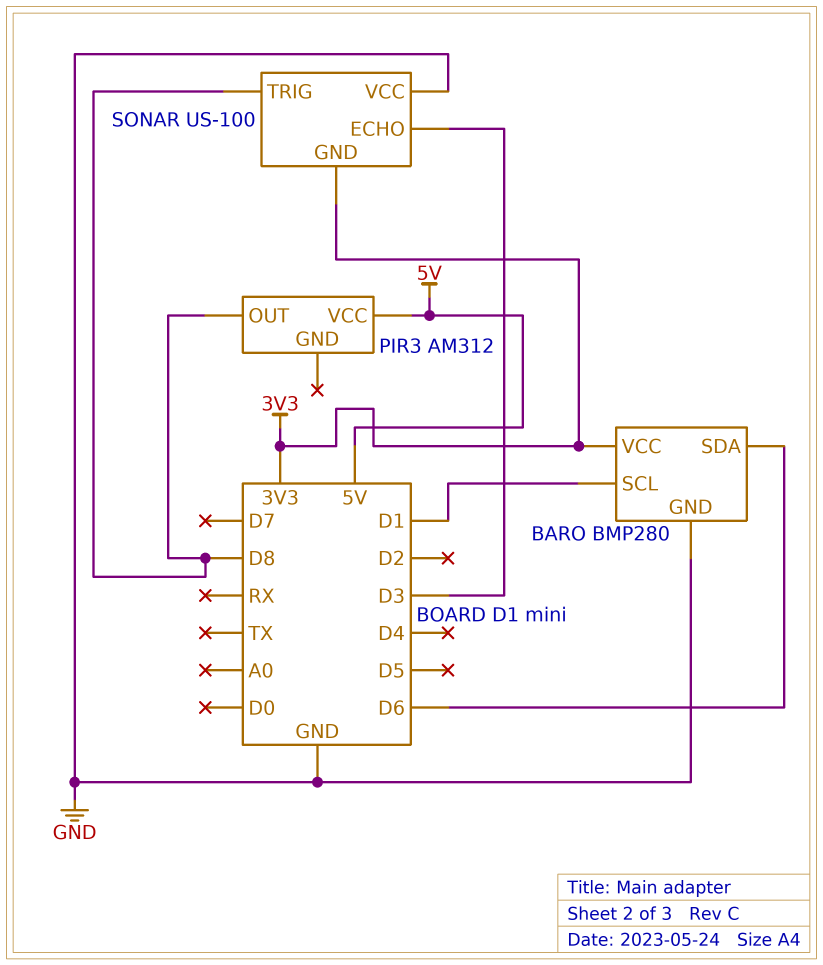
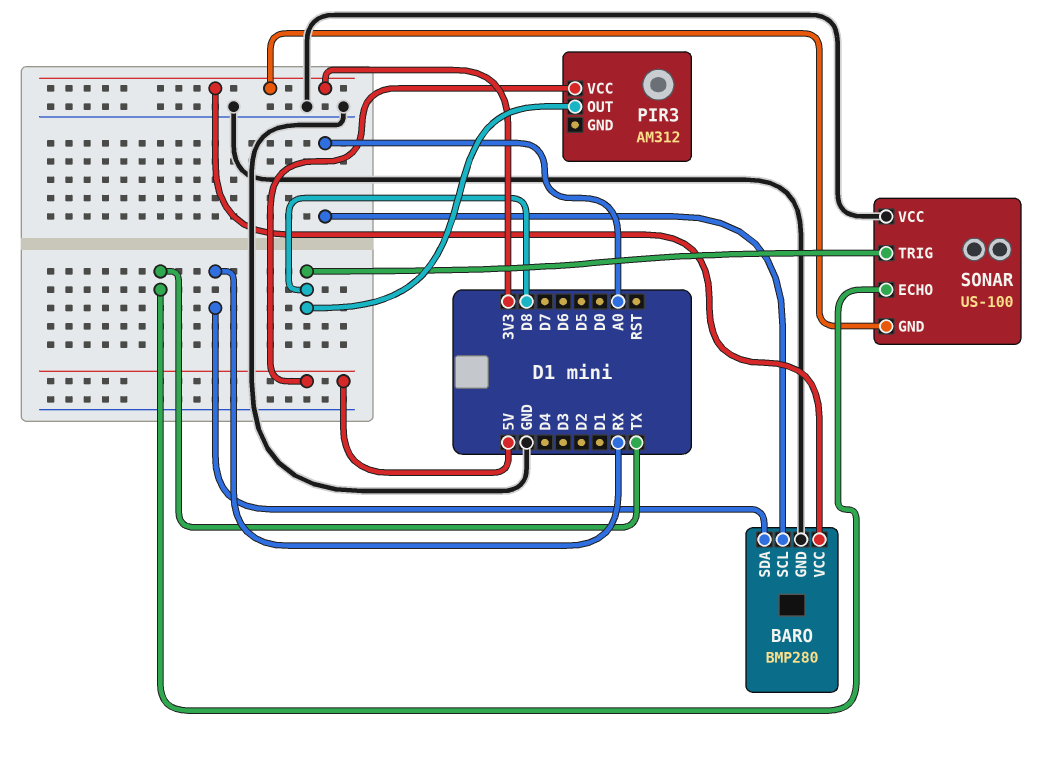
BARO pin SCL: D1 -> A0
BARO pin SDA: D6 -> RX
SONAR pin ECHO: D3 -> TX

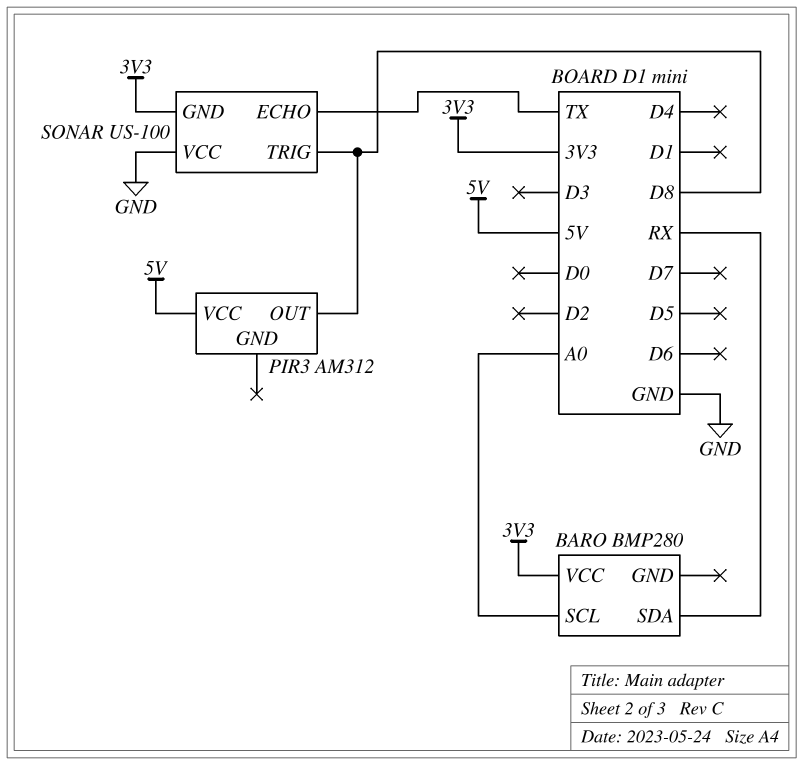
BARO pin GND: GND -> none

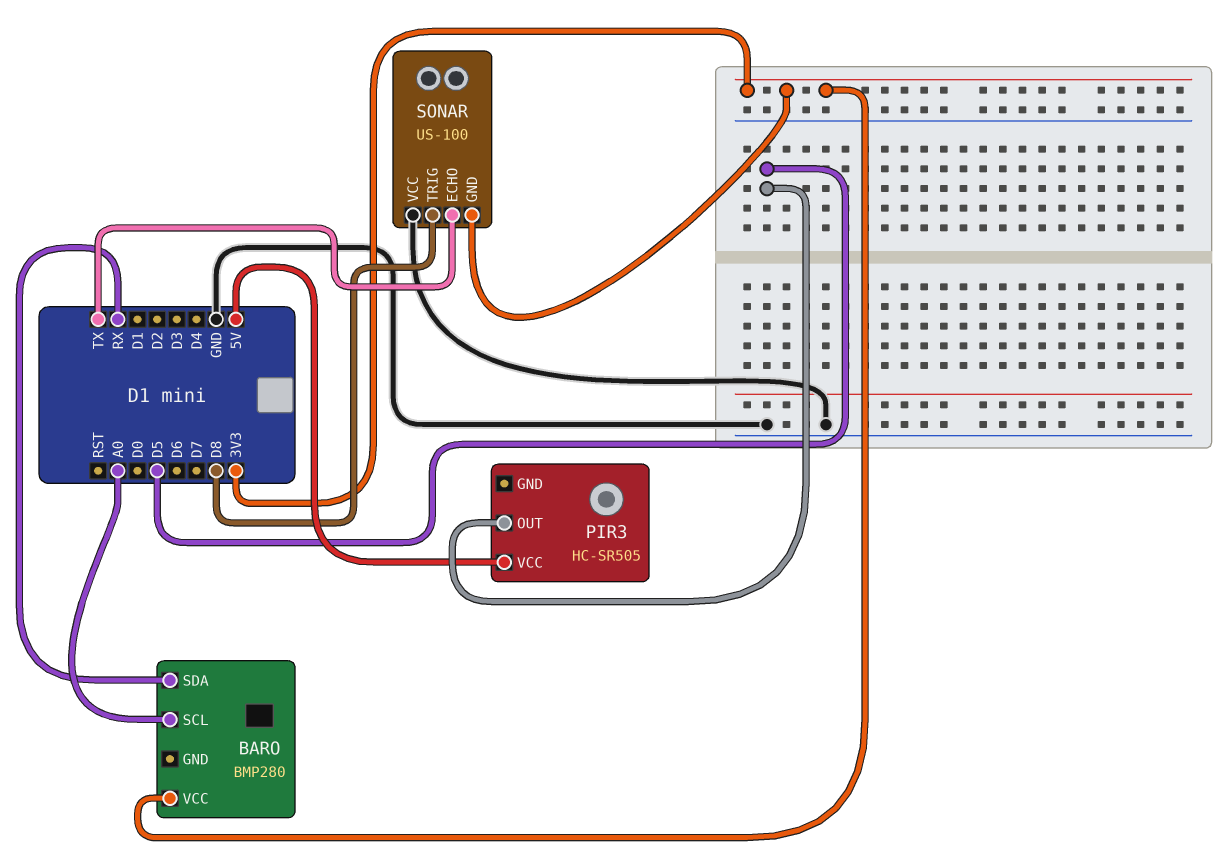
PIR3: AM312 -> HC-SR505
PIR3 pin OUT: D8 -> D5

